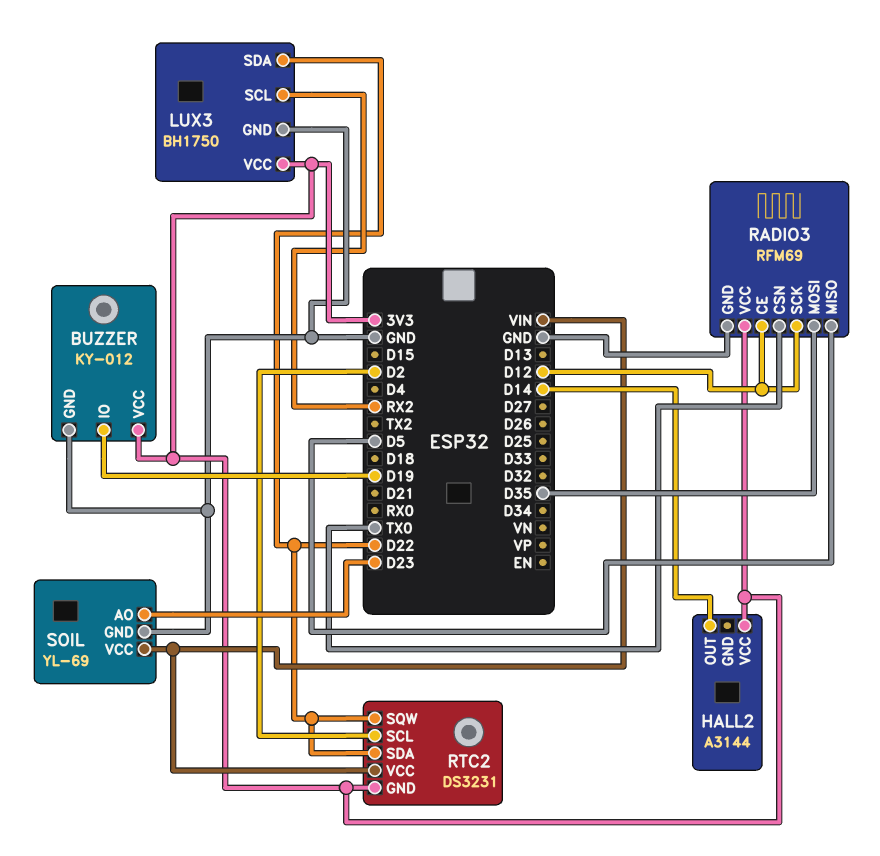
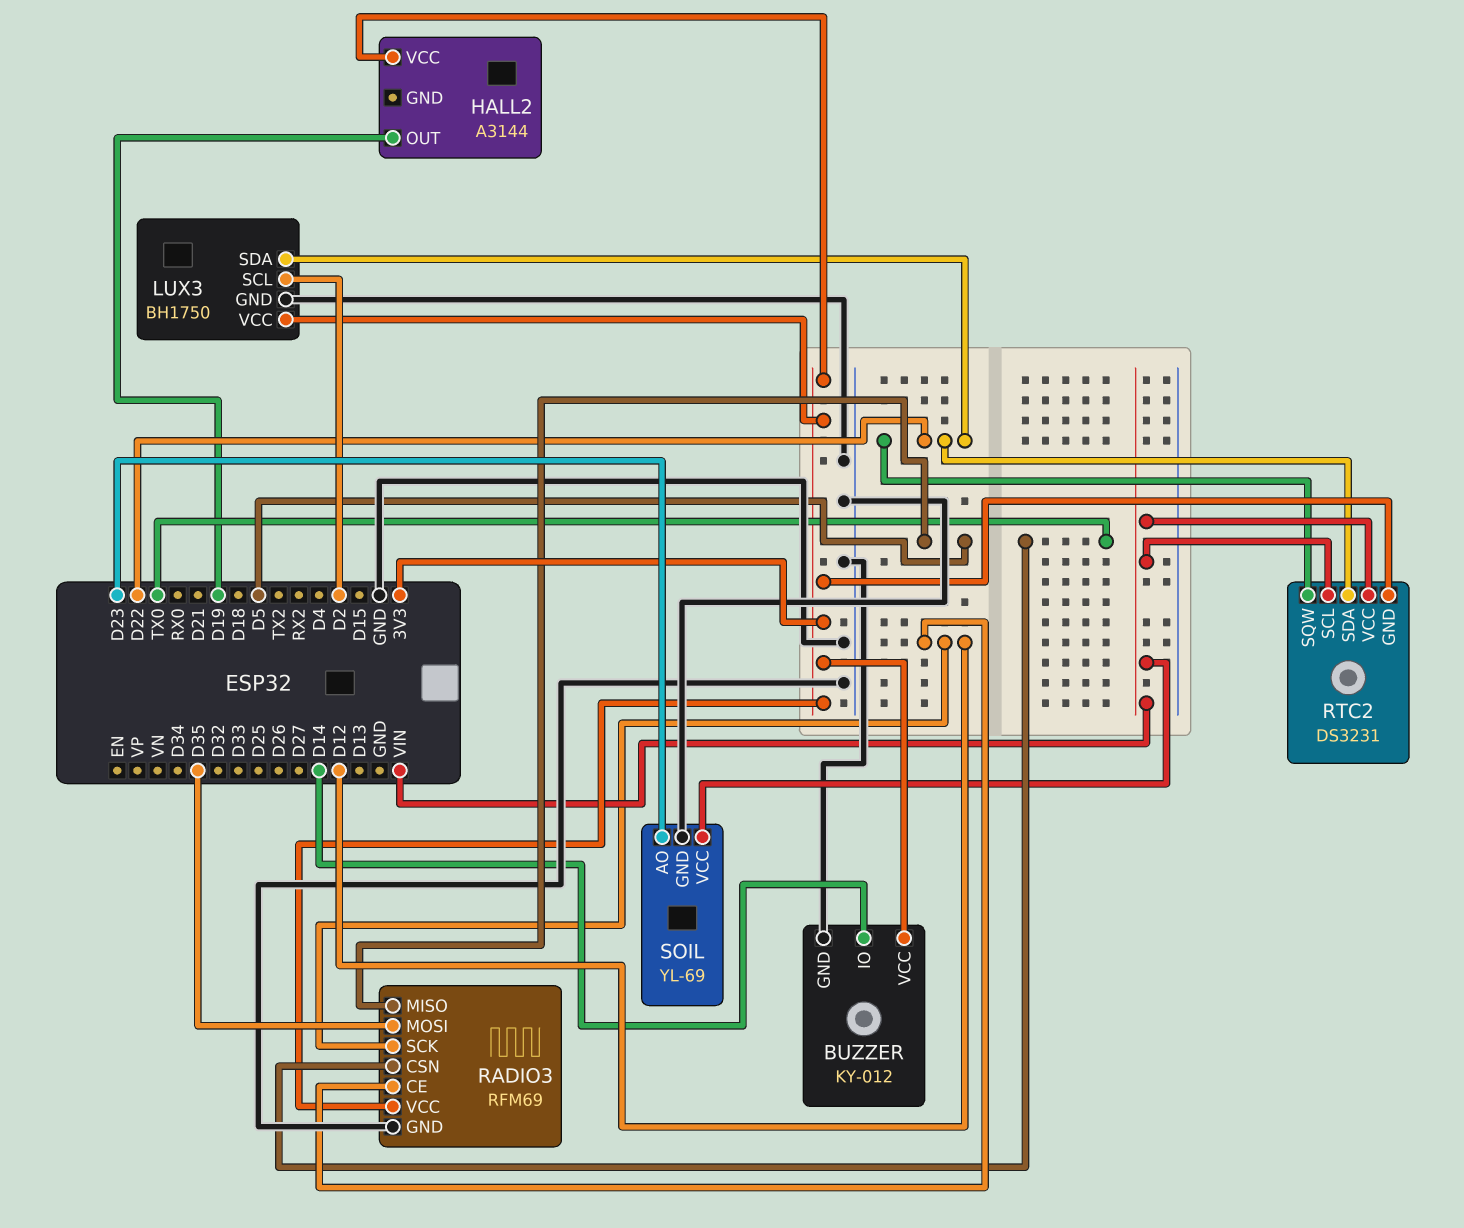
BUZZER pin IO: D19 -> D14
HALL2 pin OUT: D14 -> D19
LUX3 pin SCL: RX2 -> D2
RTC2 pin SCL: D2 -> VIN

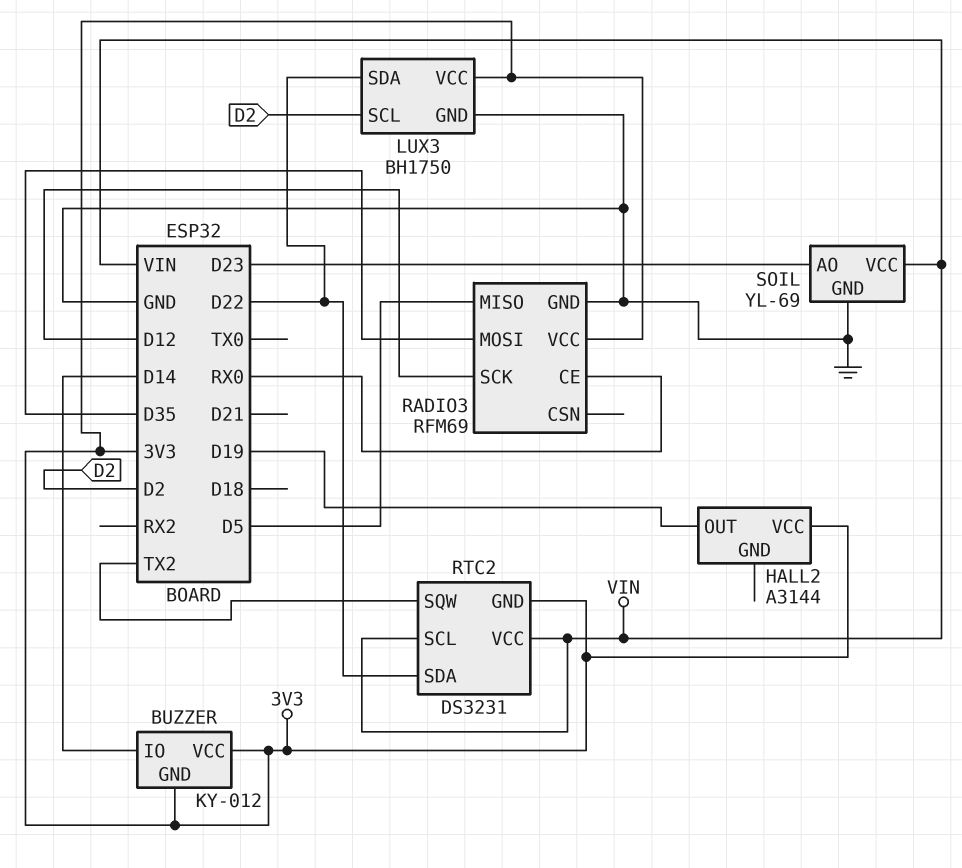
BUZZER pin GND: GND -> 3V3
RADIO3 pin CE: D12 -> RX0
RADIO3 pin CSN: TX0 -> none
RTC2 pin SQW: D22 -> TX2

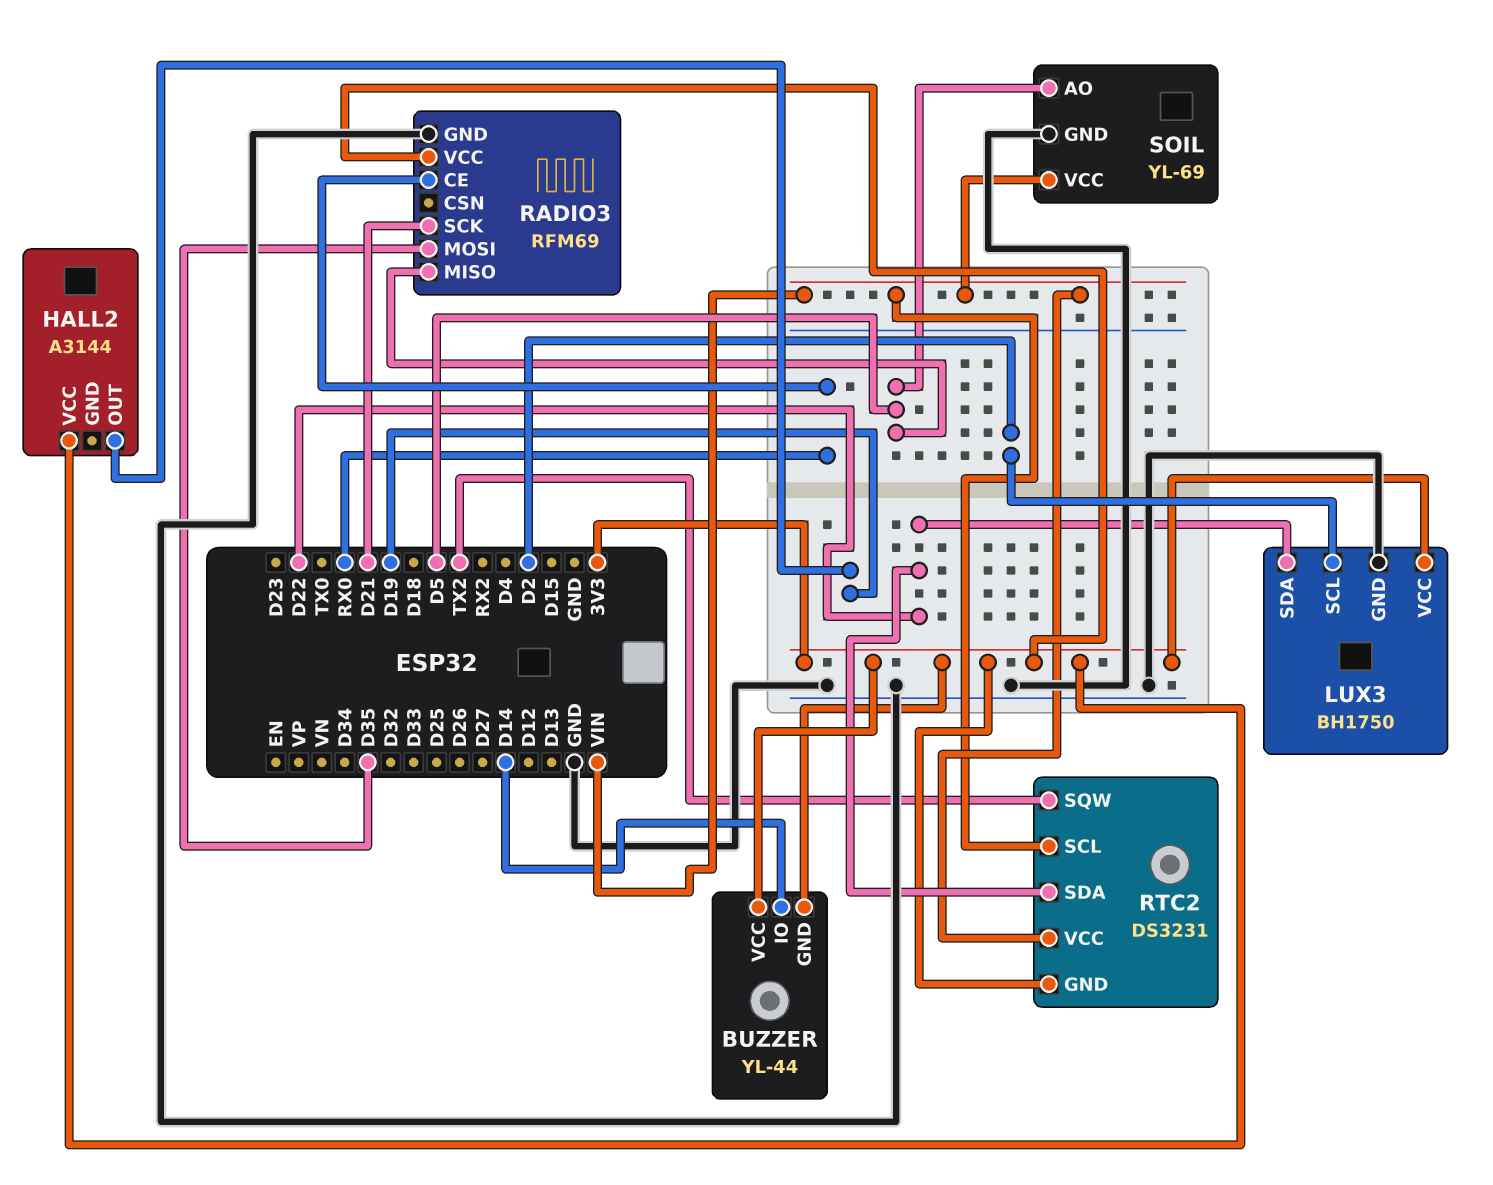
BUZZER: KY-012 -> YL-44
RADIO3 pin SCK: D12 -> D21
SOIL pin AO: D23 -> D5

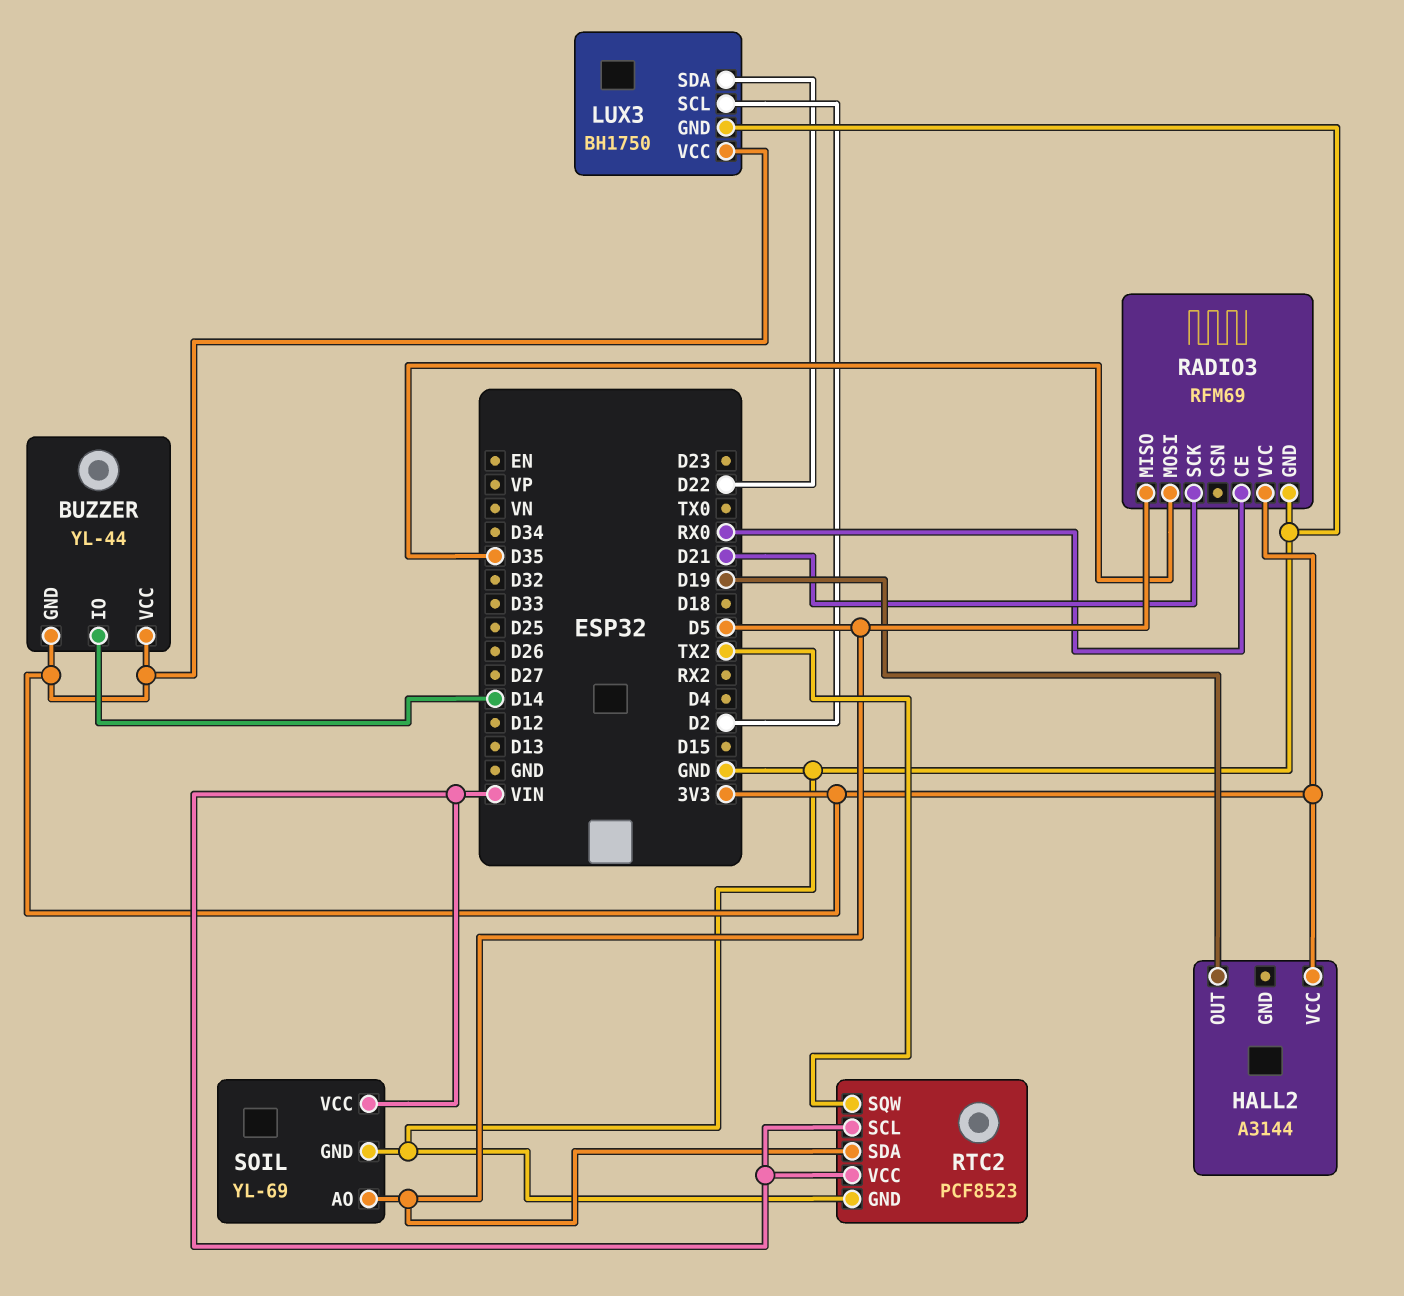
RTC2: DS3231 -> PCF8523
RTC2 pin GND: 3V3 -> GND
RTC2 pin SDA: D22 -> D5

